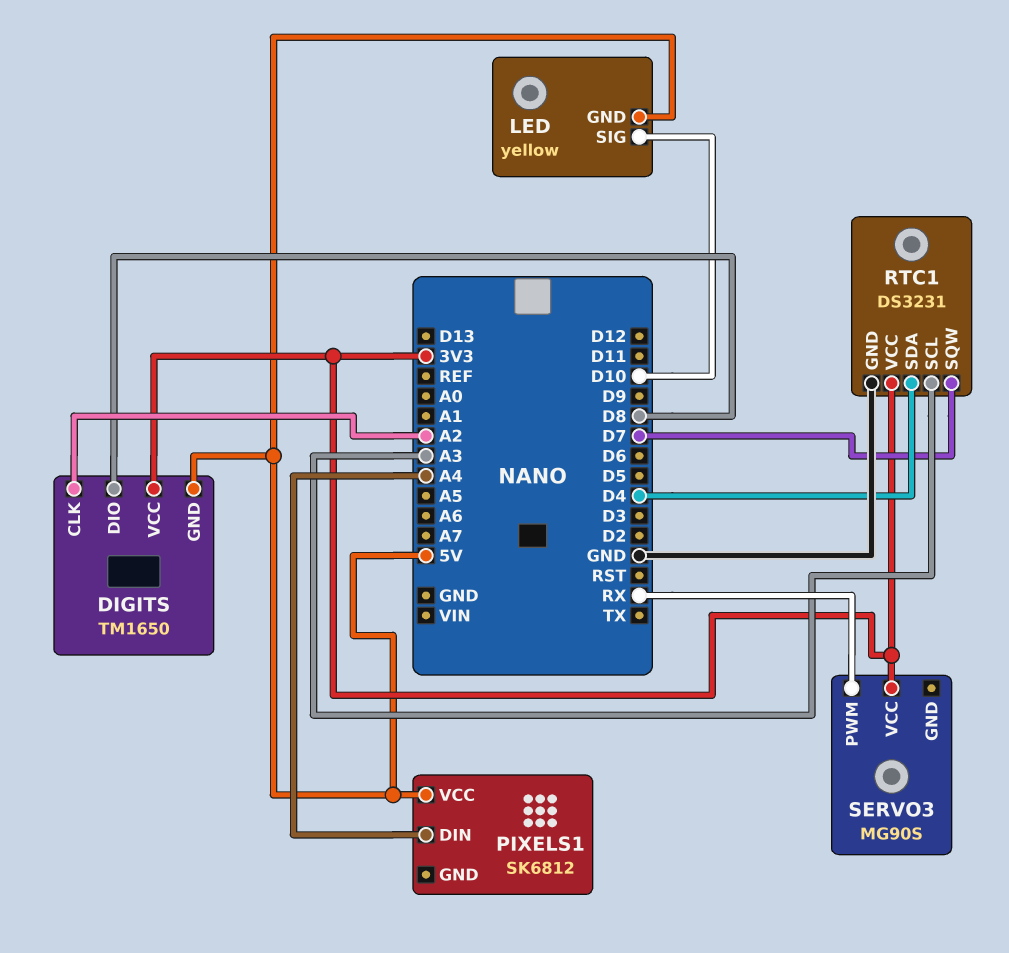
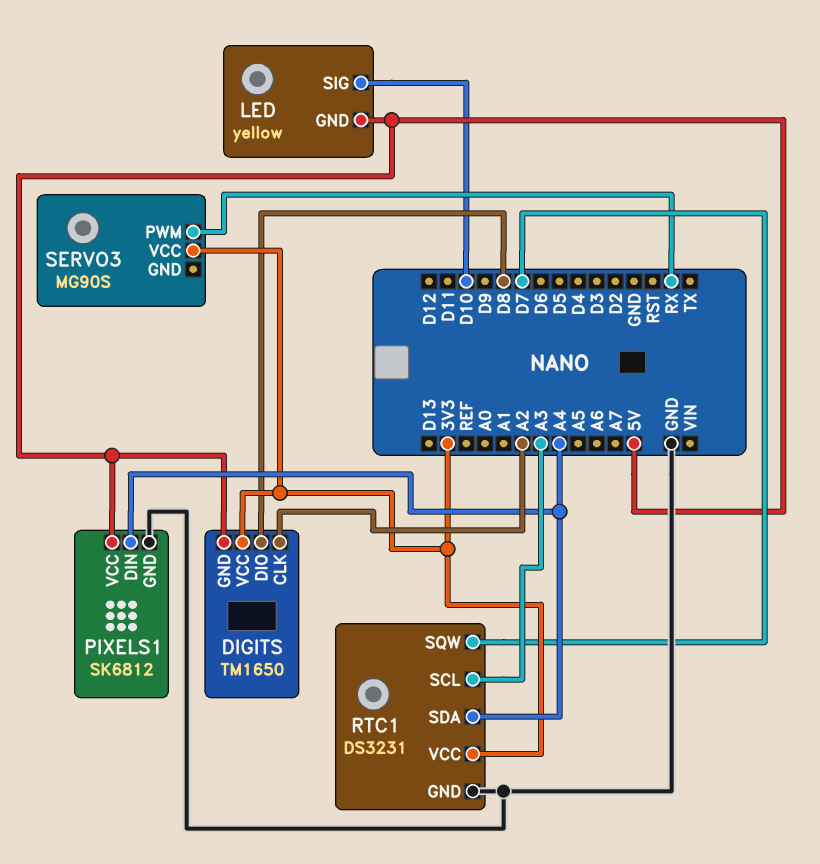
PIXELS1 pin GND: none -> GND
RTC1 pin SDA: D4 -> A4

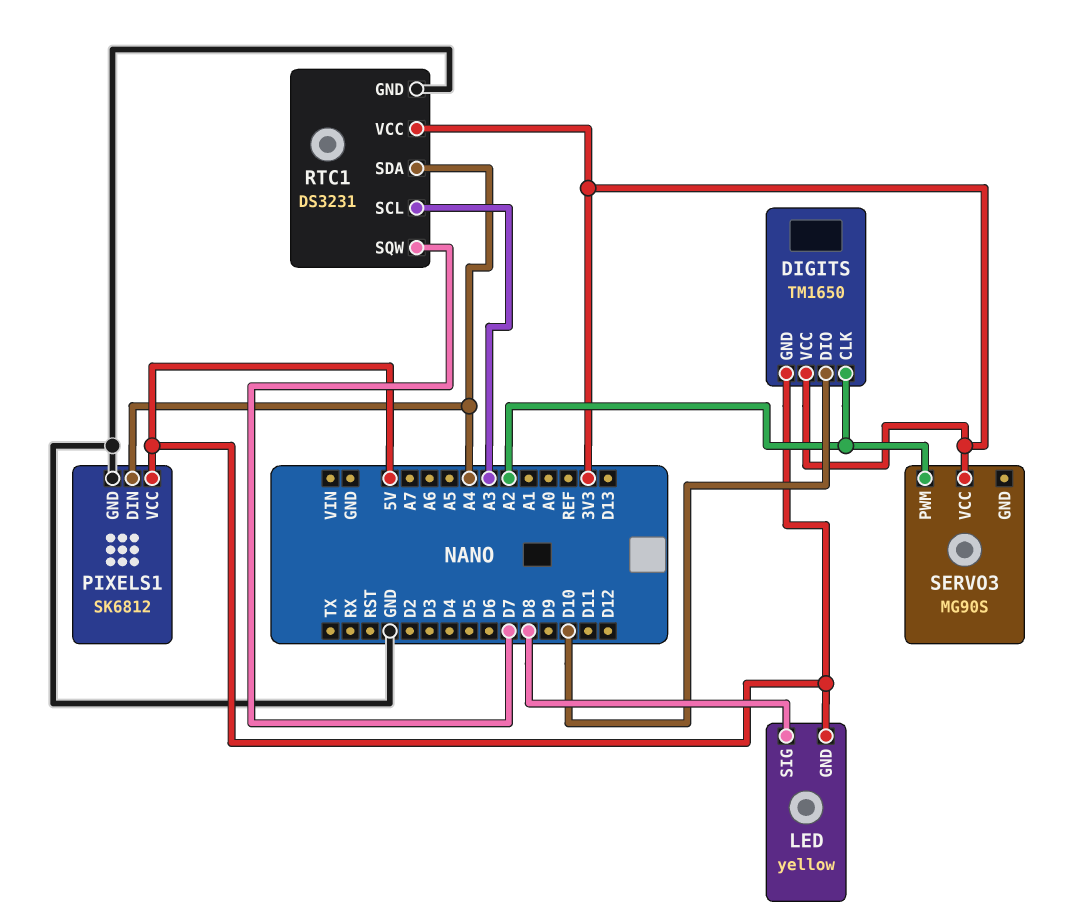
DIGITS pin DIO: D8 -> D10
LED pin SIG: D10 -> D8
SERVO3 pin PWM: RX -> A2

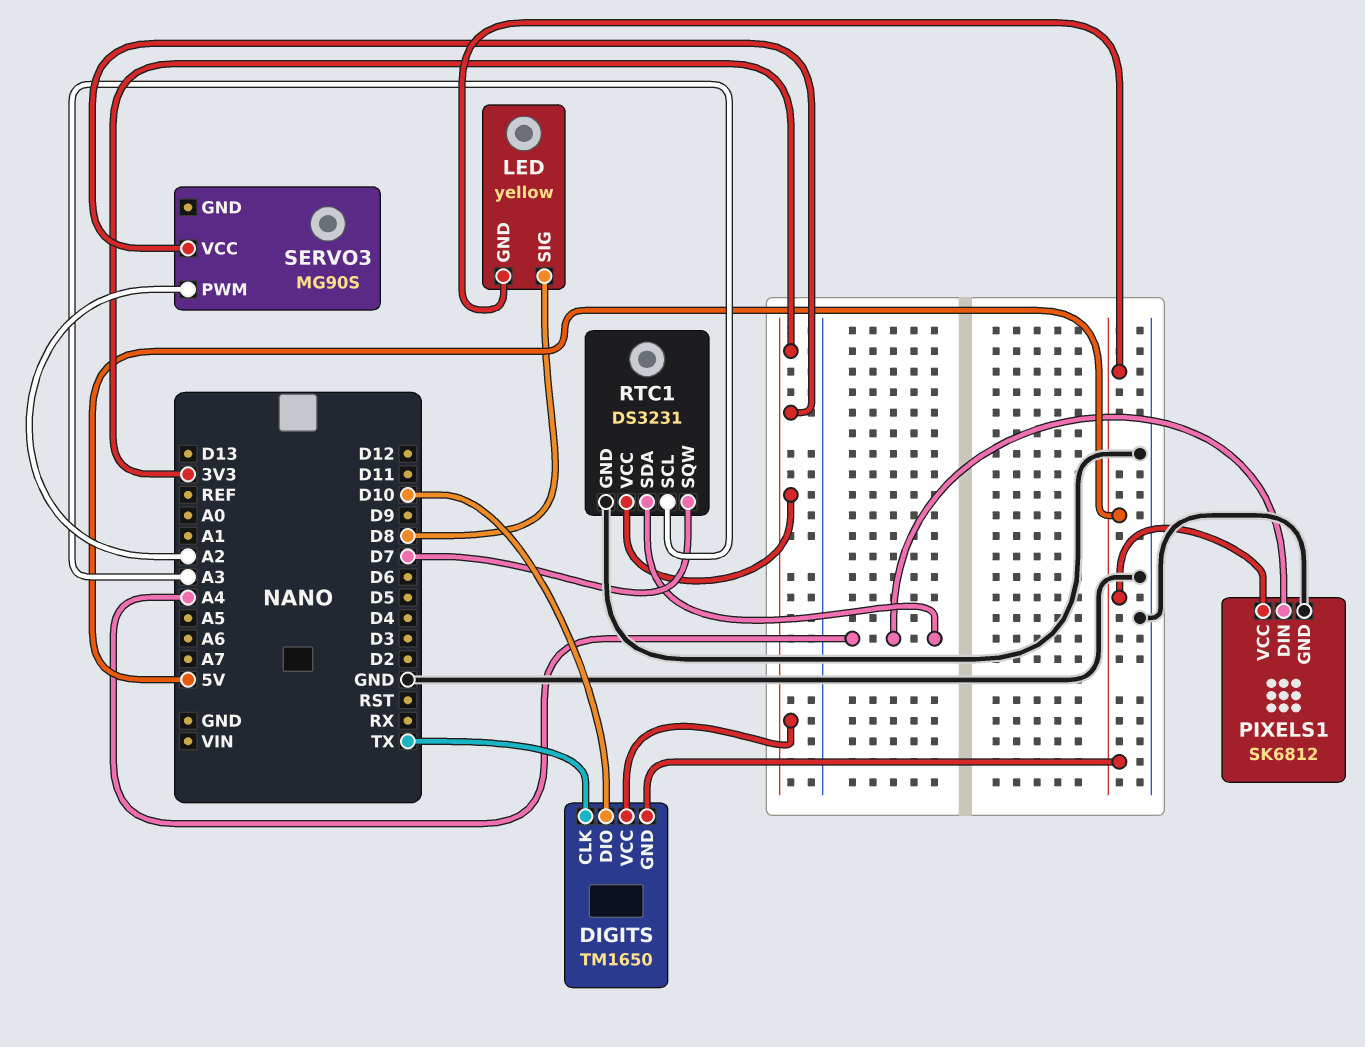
DIGITS pin CLK: A2 -> TX

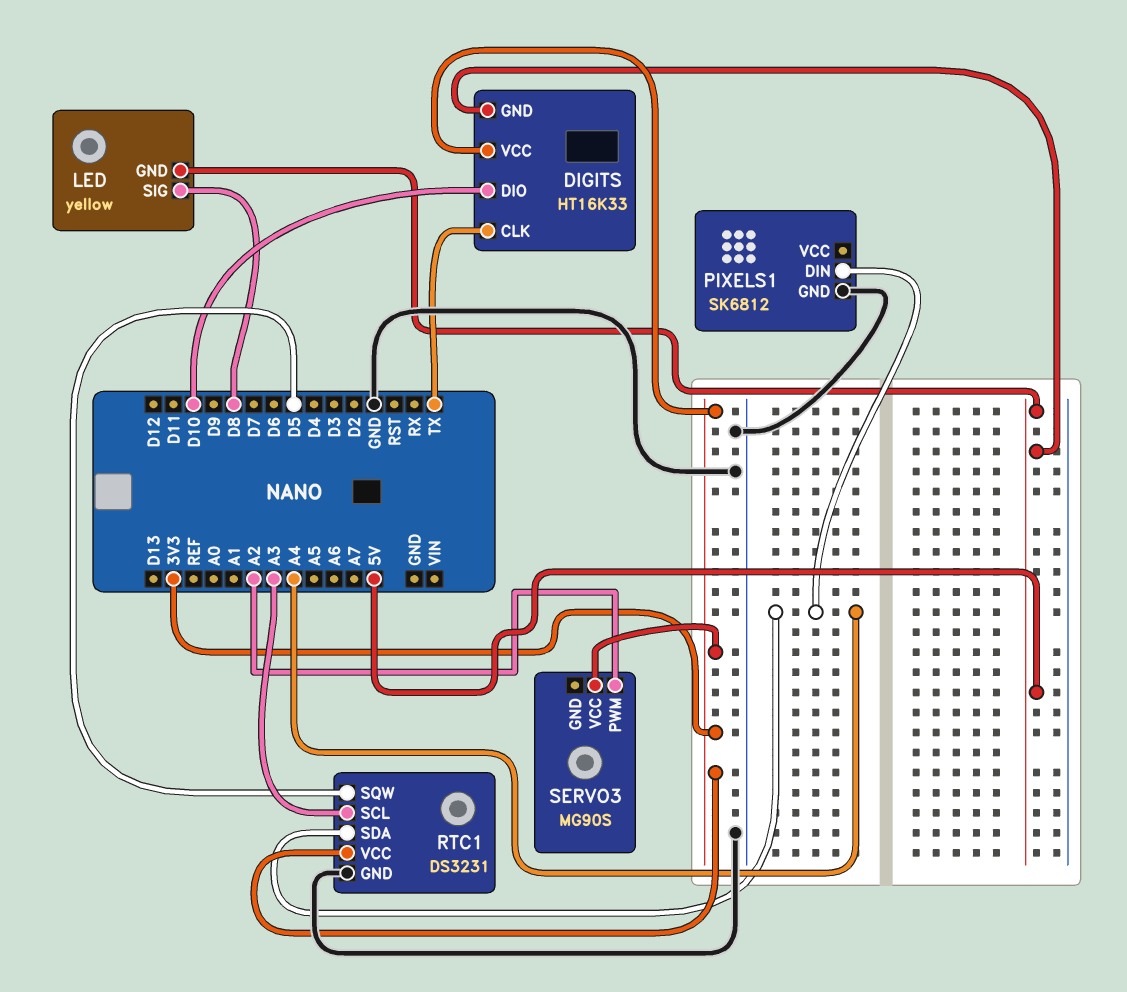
DIGITS: TM1650 -> HT16K33
PIXELS1 pin VCC: 5V -> none
RTC1 pin SQW: D7 -> D5

